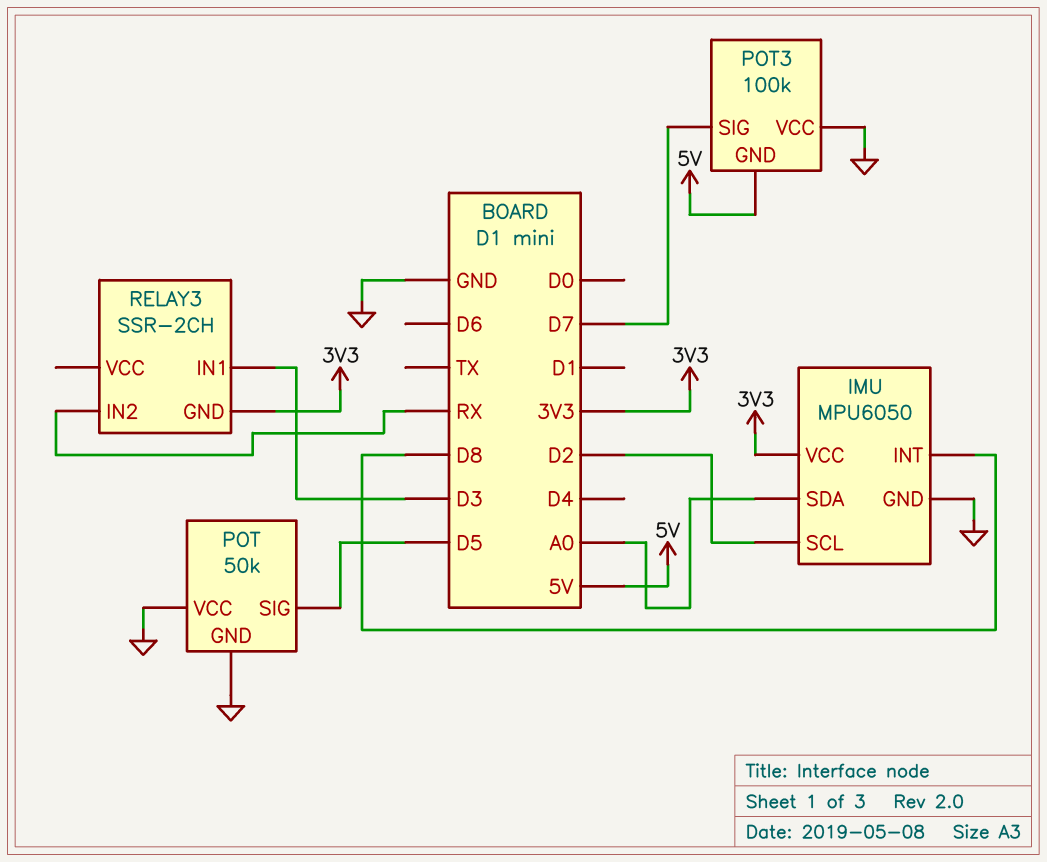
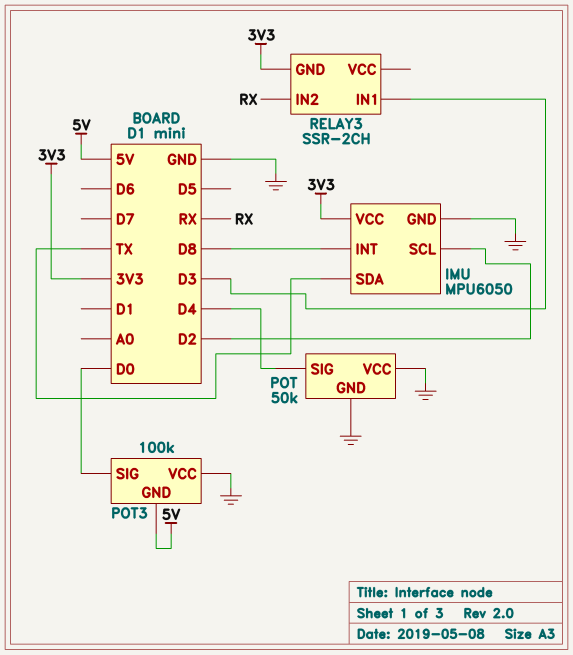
IMU pin SDA: A0 -> TX
POT pin SIG: D5 -> D4
POT3 pin SIG: D7 -> D0

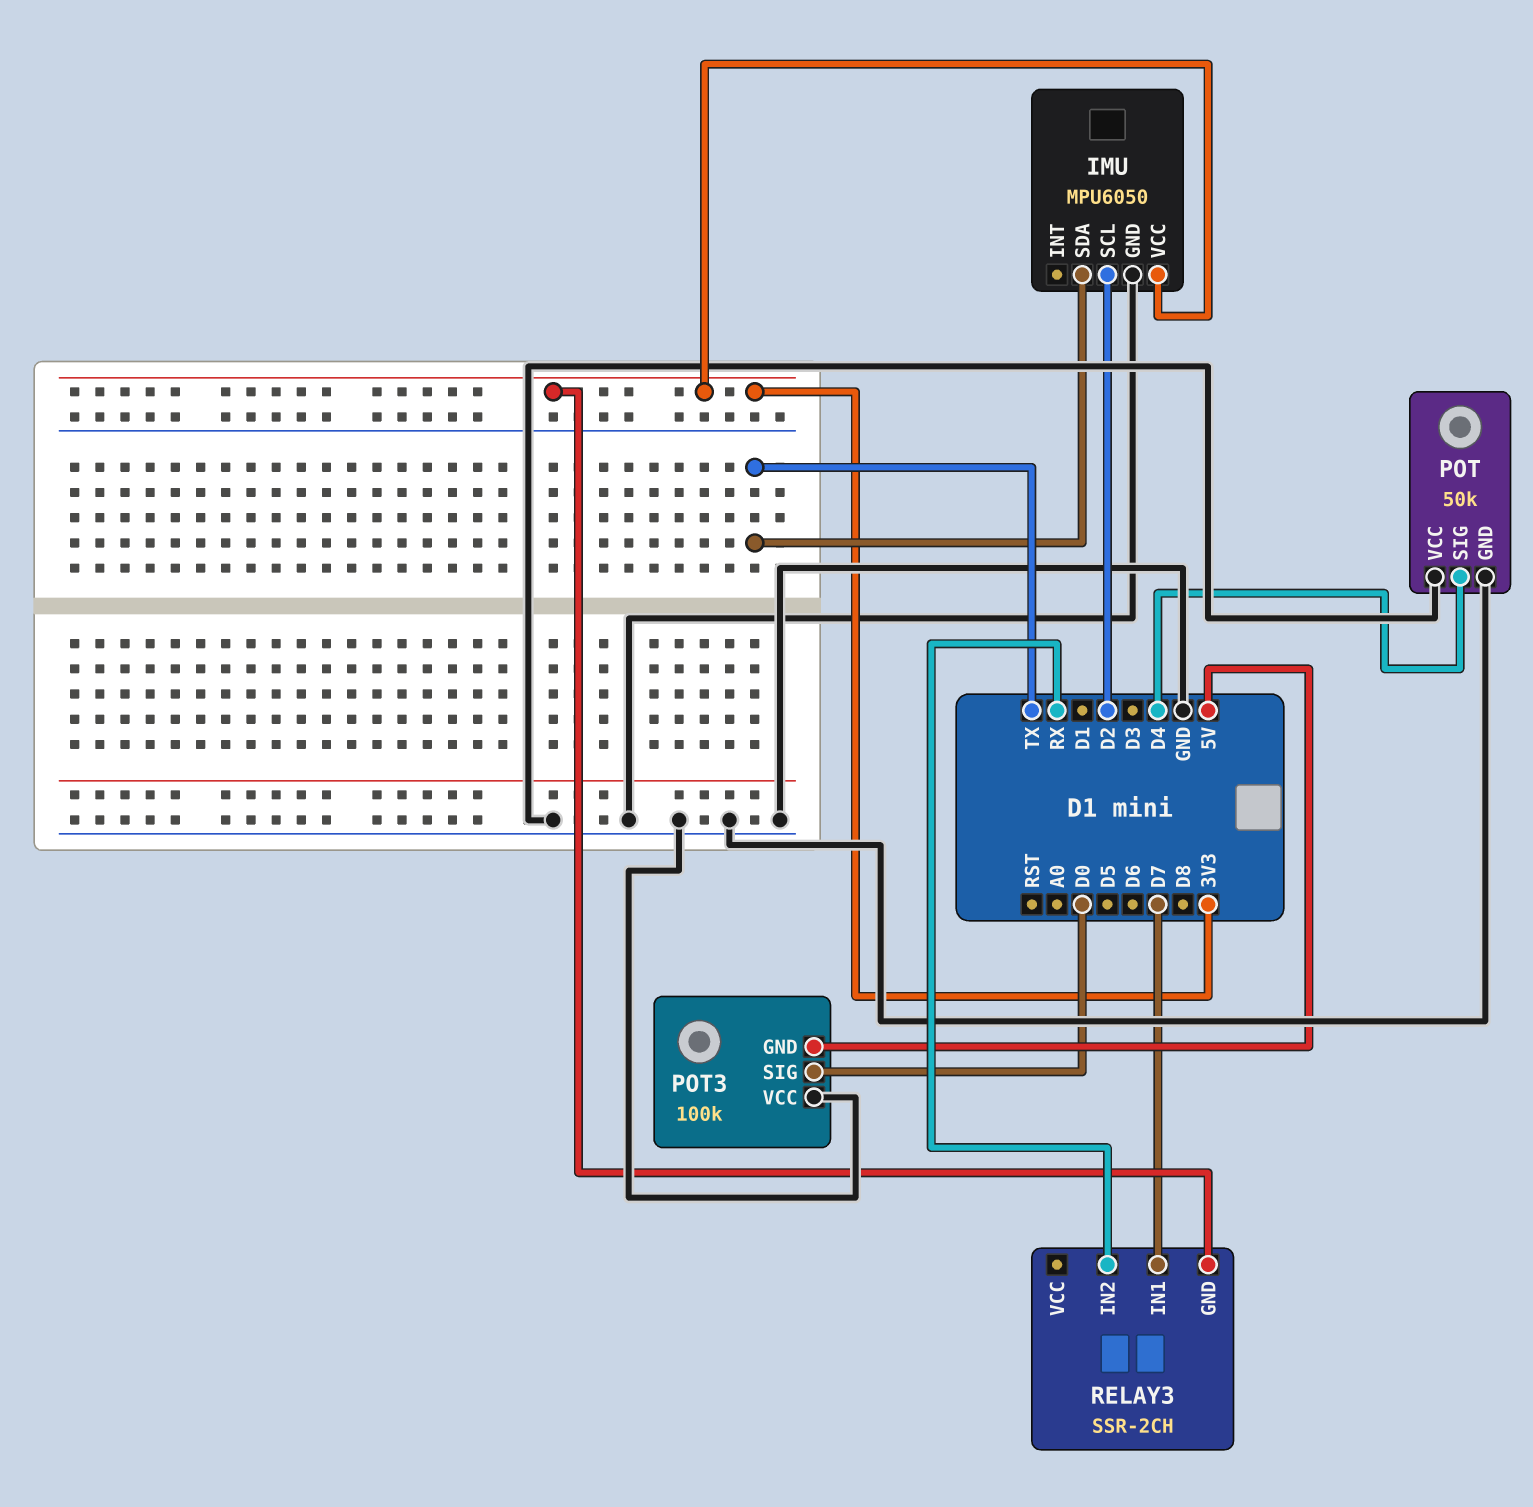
IMU pin INT: D8 -> none
RELAY3 pin IN1: D3 -> D7

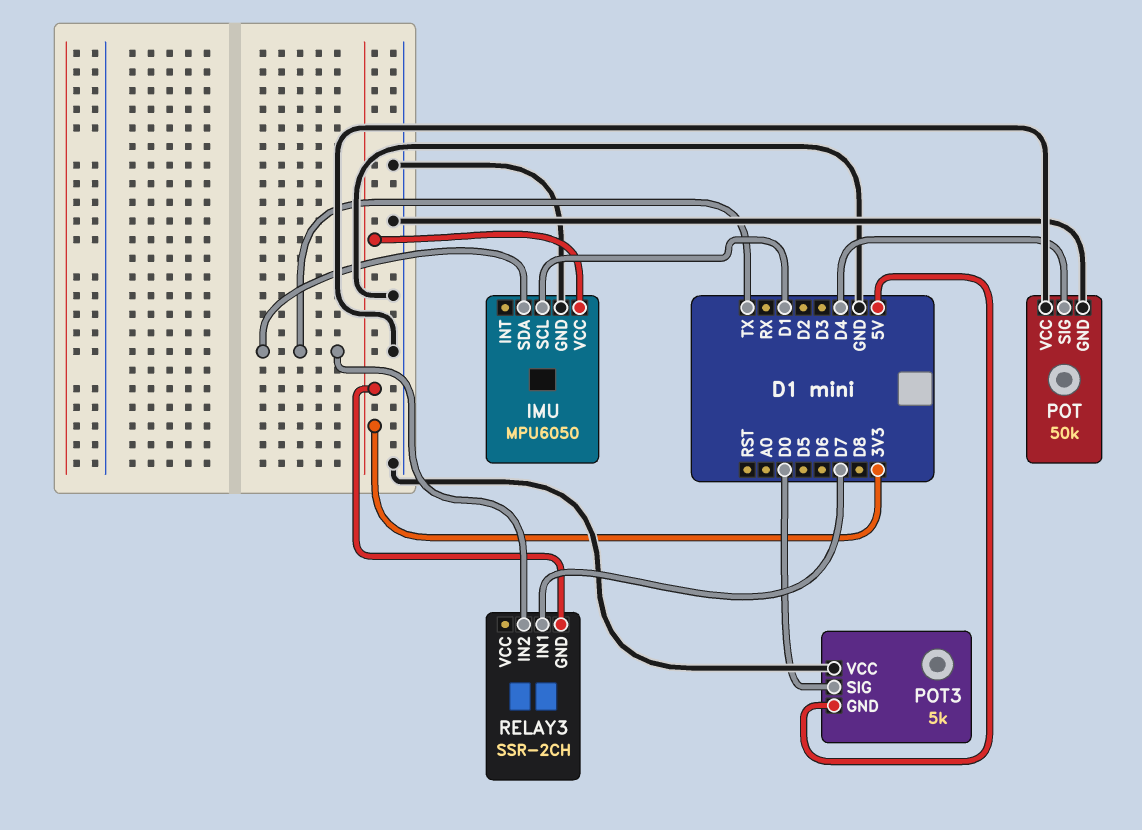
IMU pin SCL: D2 -> D1
POT3: 100k -> 5k
RELAY3 pin IN2: RX -> TX

